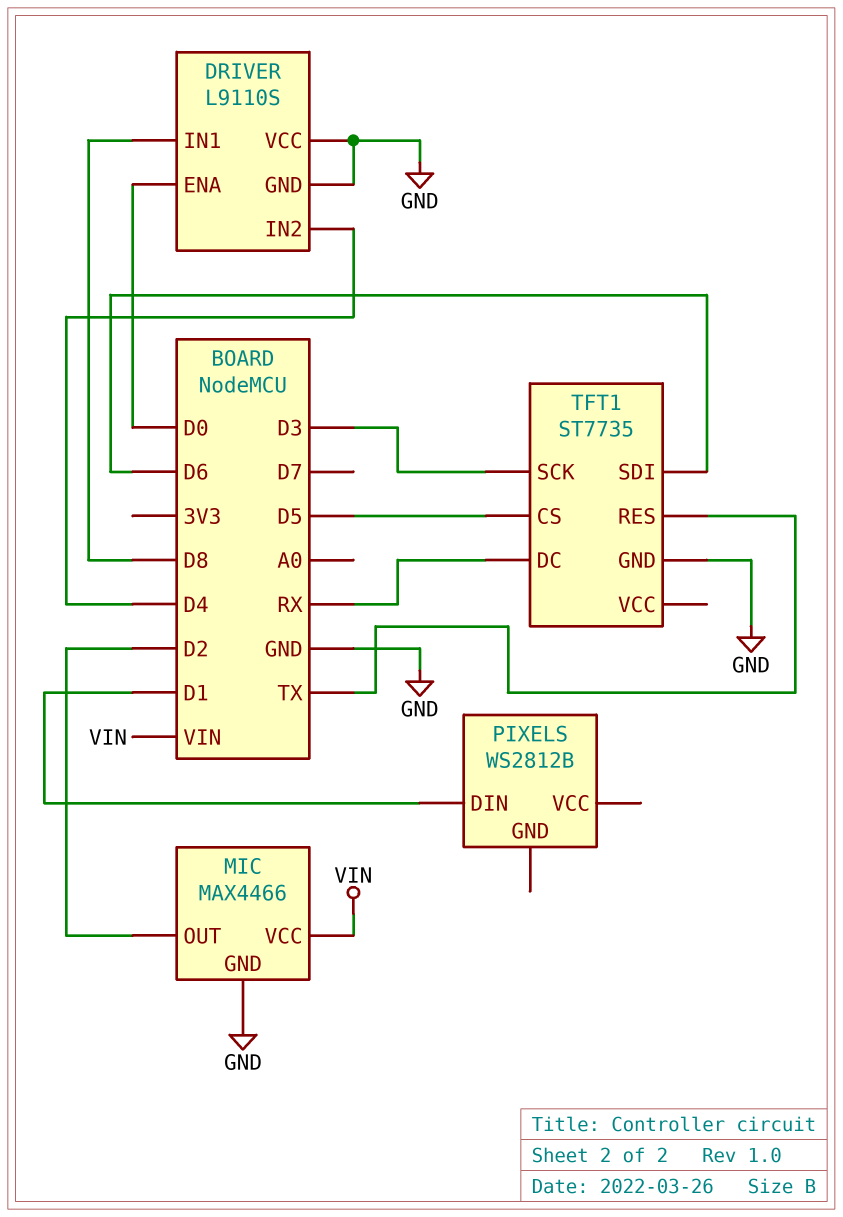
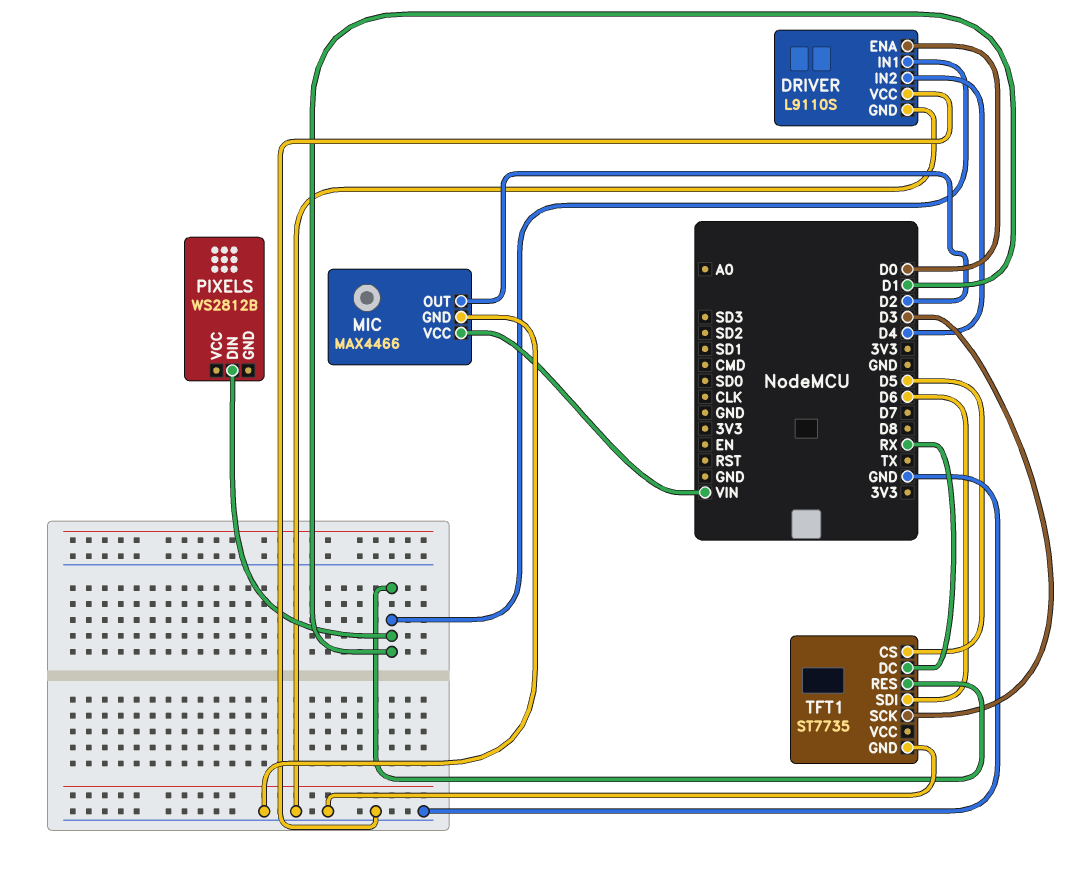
DRIVER pin IN1: D8 -> D1
TFT1 pin RES: TX -> D1

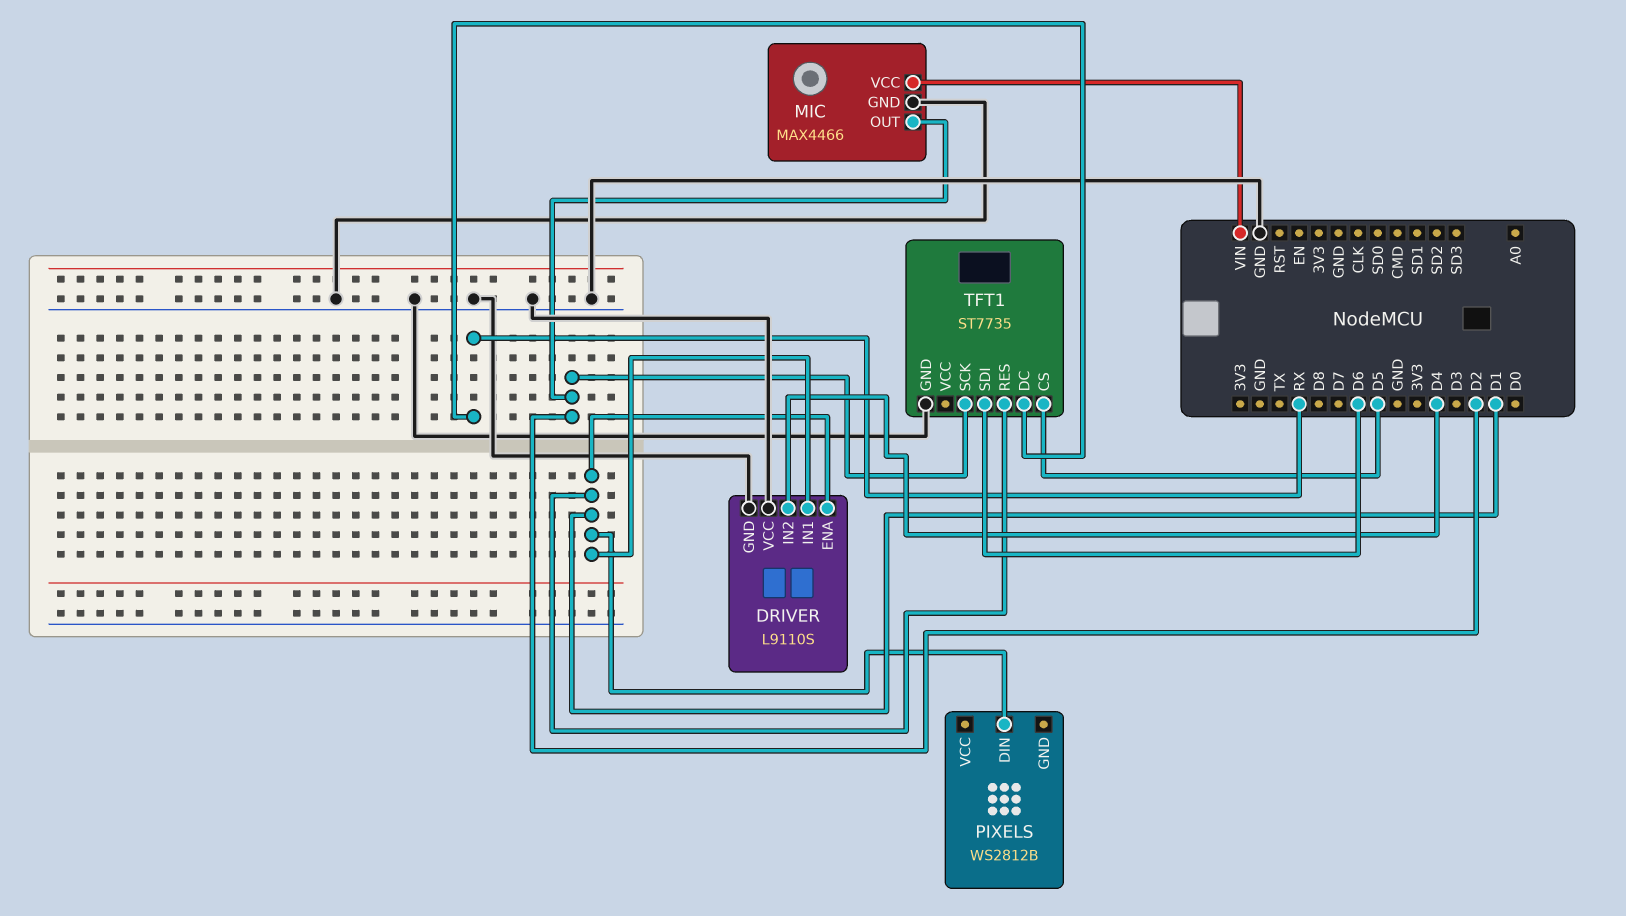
DRIVER pin ENA: D0 -> D1
TFT1 pin SCK: D3 -> D2

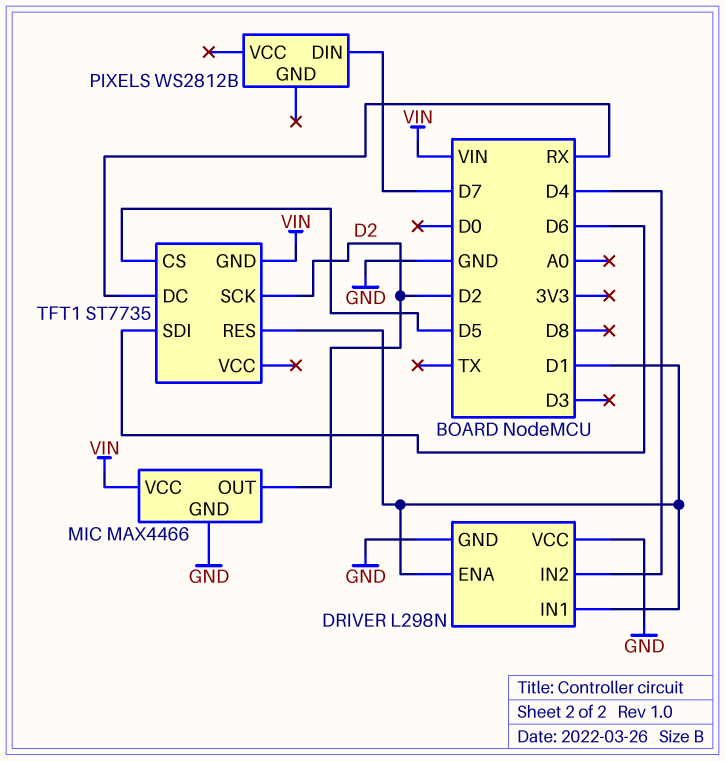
DRIVER: L9110S -> L298N
PIXELS pin DIN: D1 -> D7
TFT1 pin GND: GND -> VIN

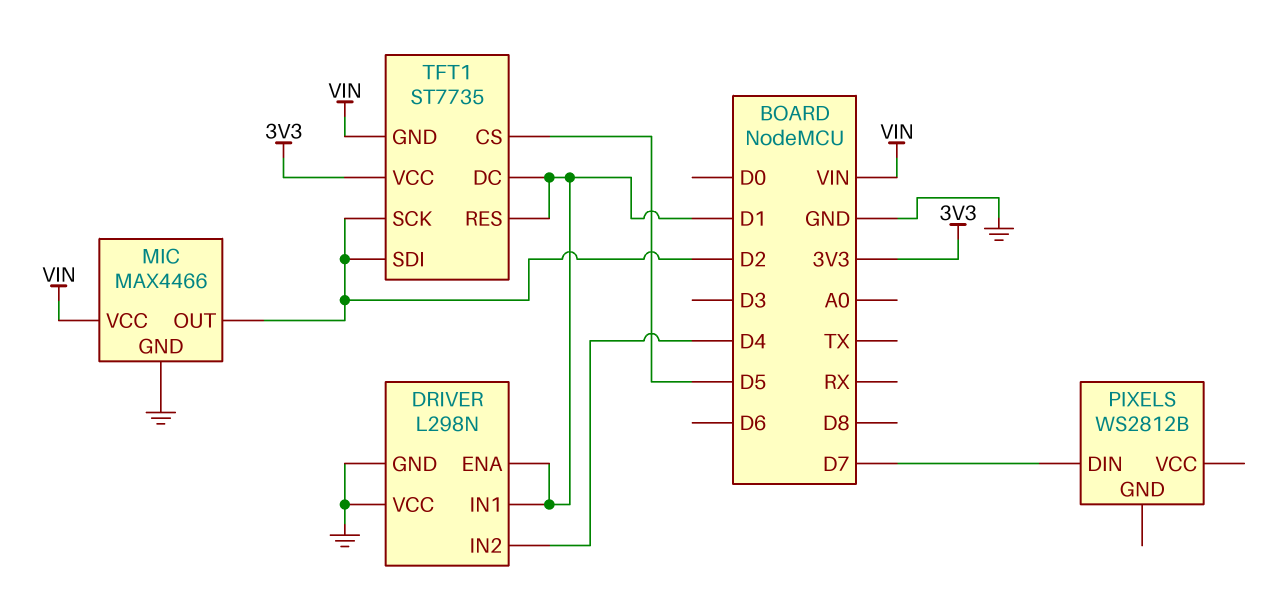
TFT1 pin DC: RX -> D1
TFT1 pin SDI: D6 -> D2
TFT1 pin VCC: none -> 3V3

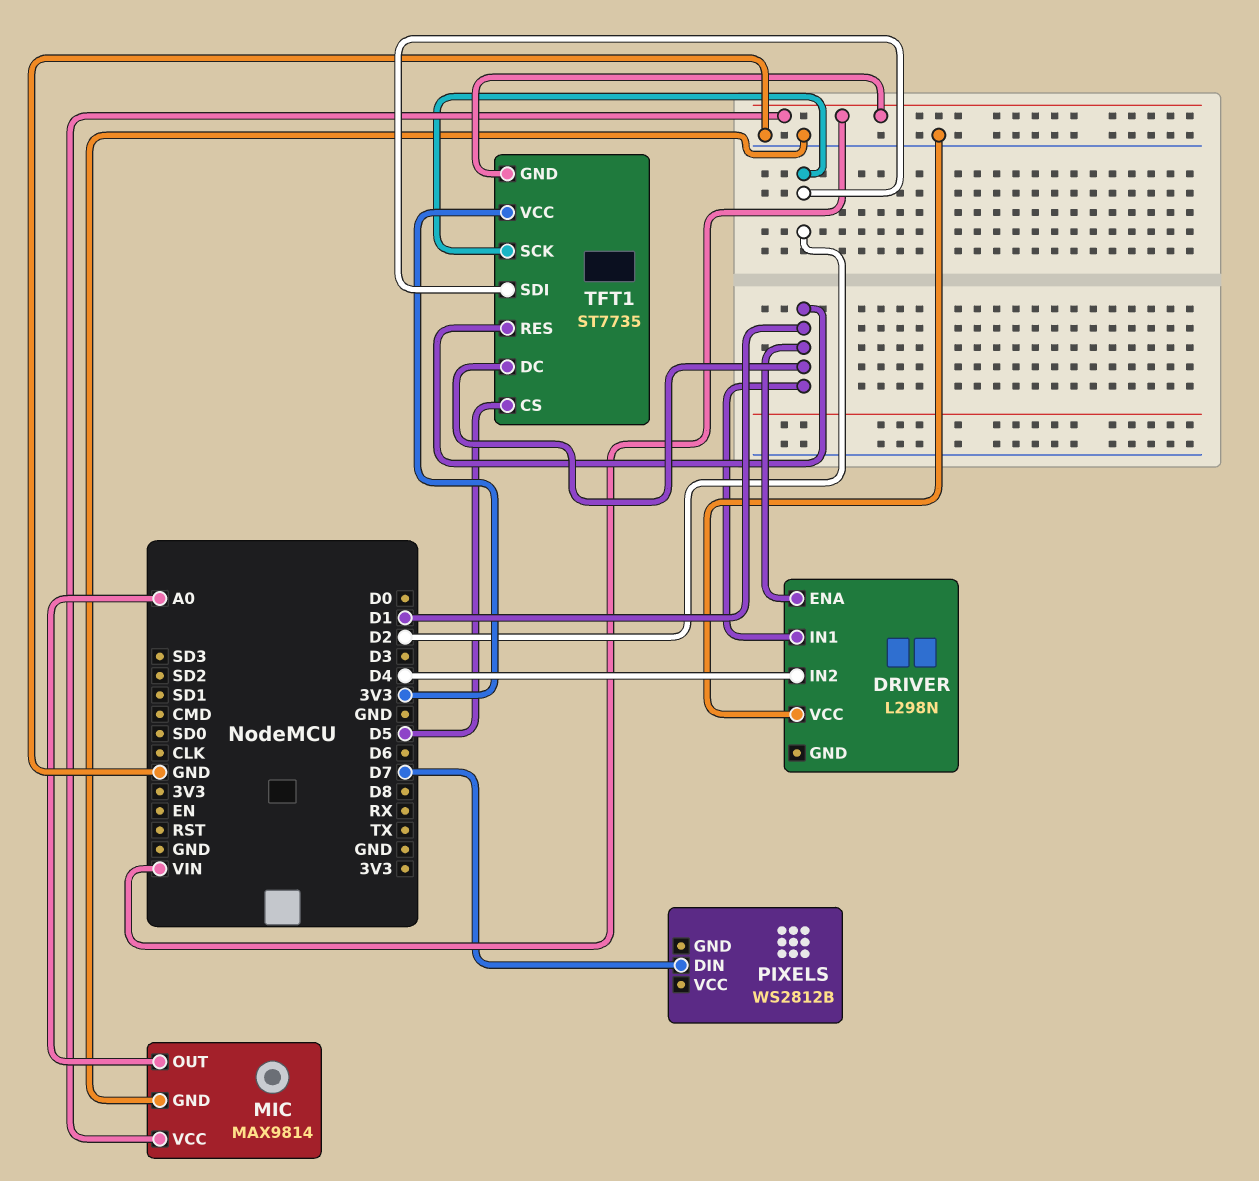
DRIVER pin GND: GND -> none
MIC: MAX4466 -> MAX9814
MIC pin OUT: D2 -> A0

